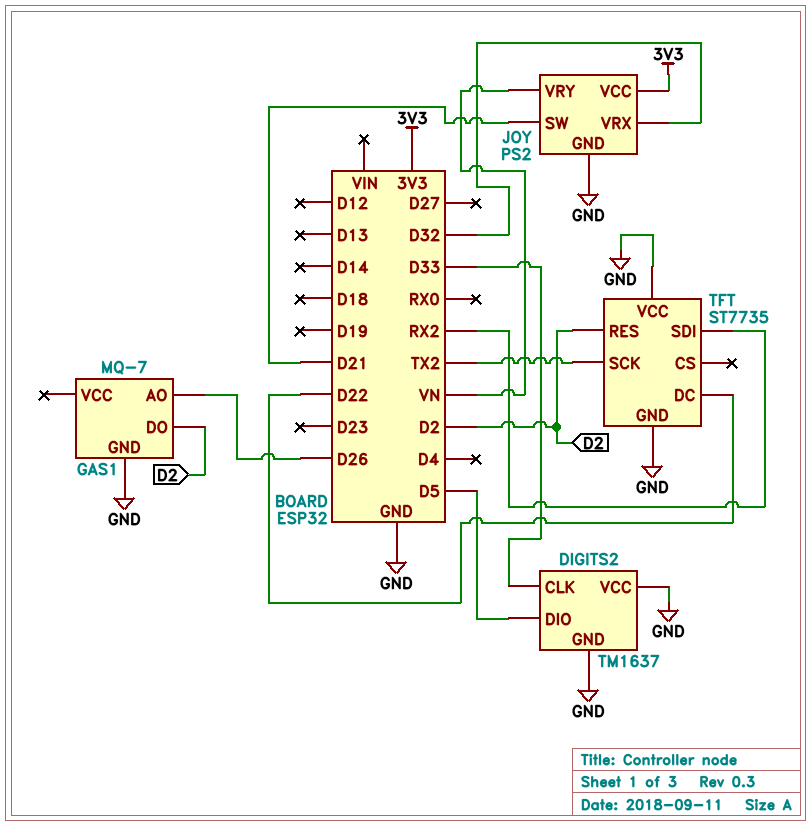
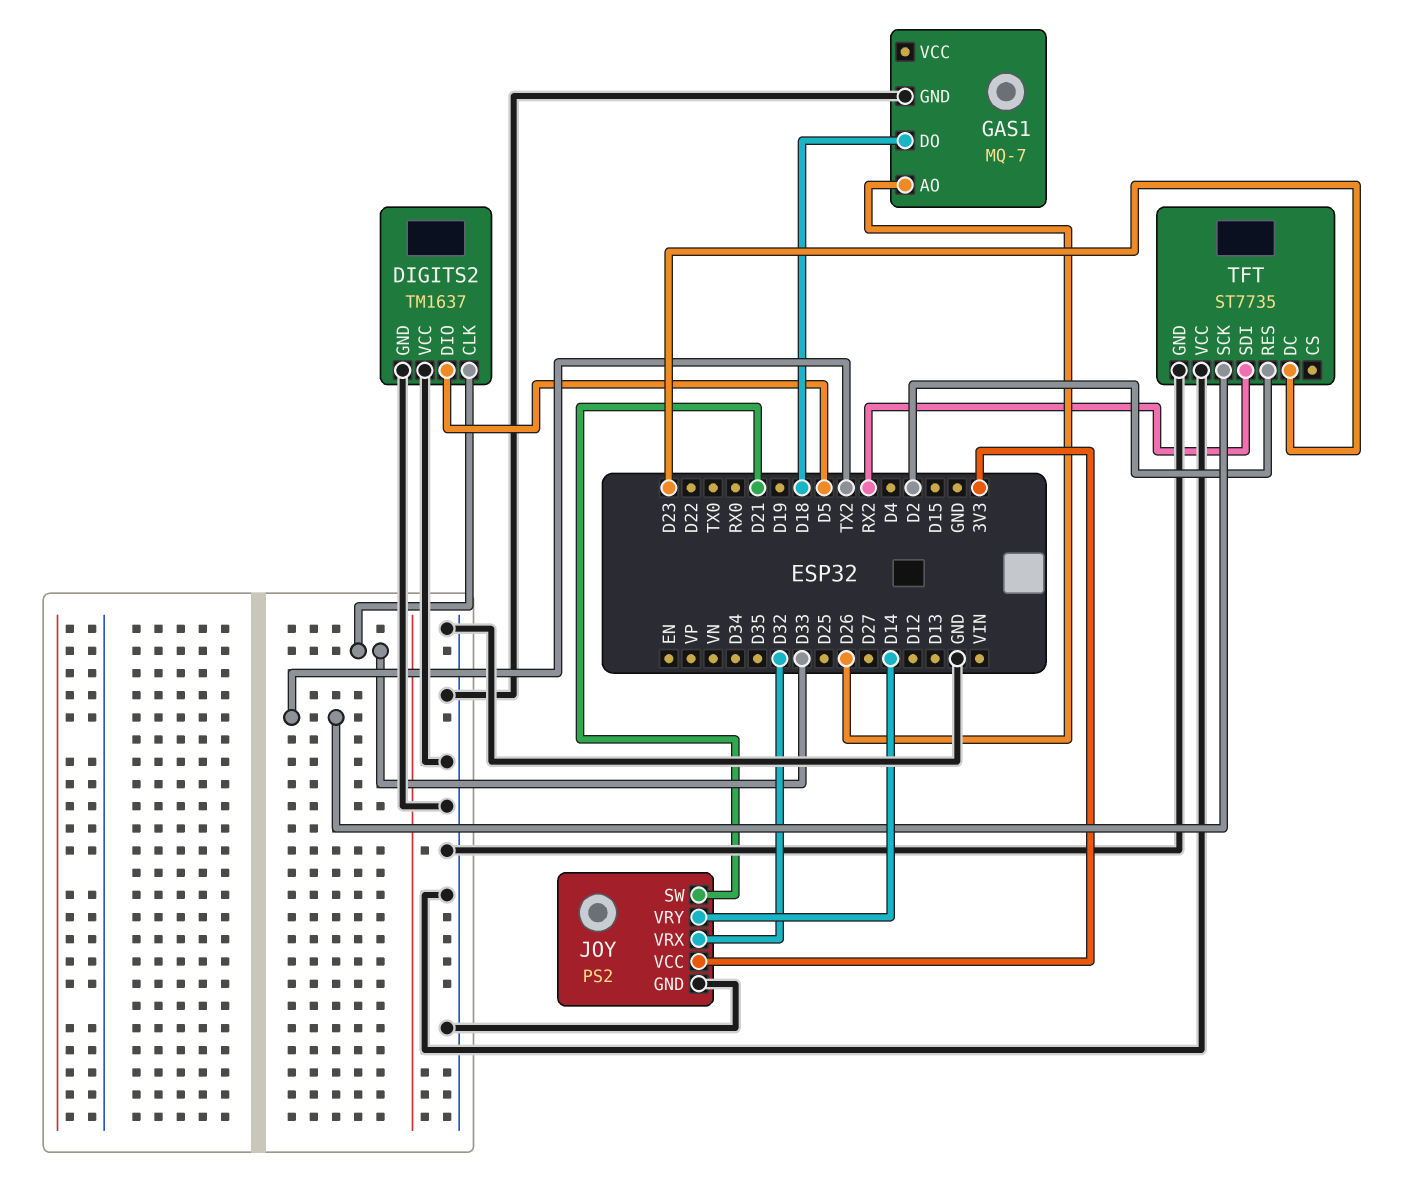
GAS1 pin DO: D2 -> D18
JOY pin VRY: VN -> D14
TFT pin DC: D22 -> D23

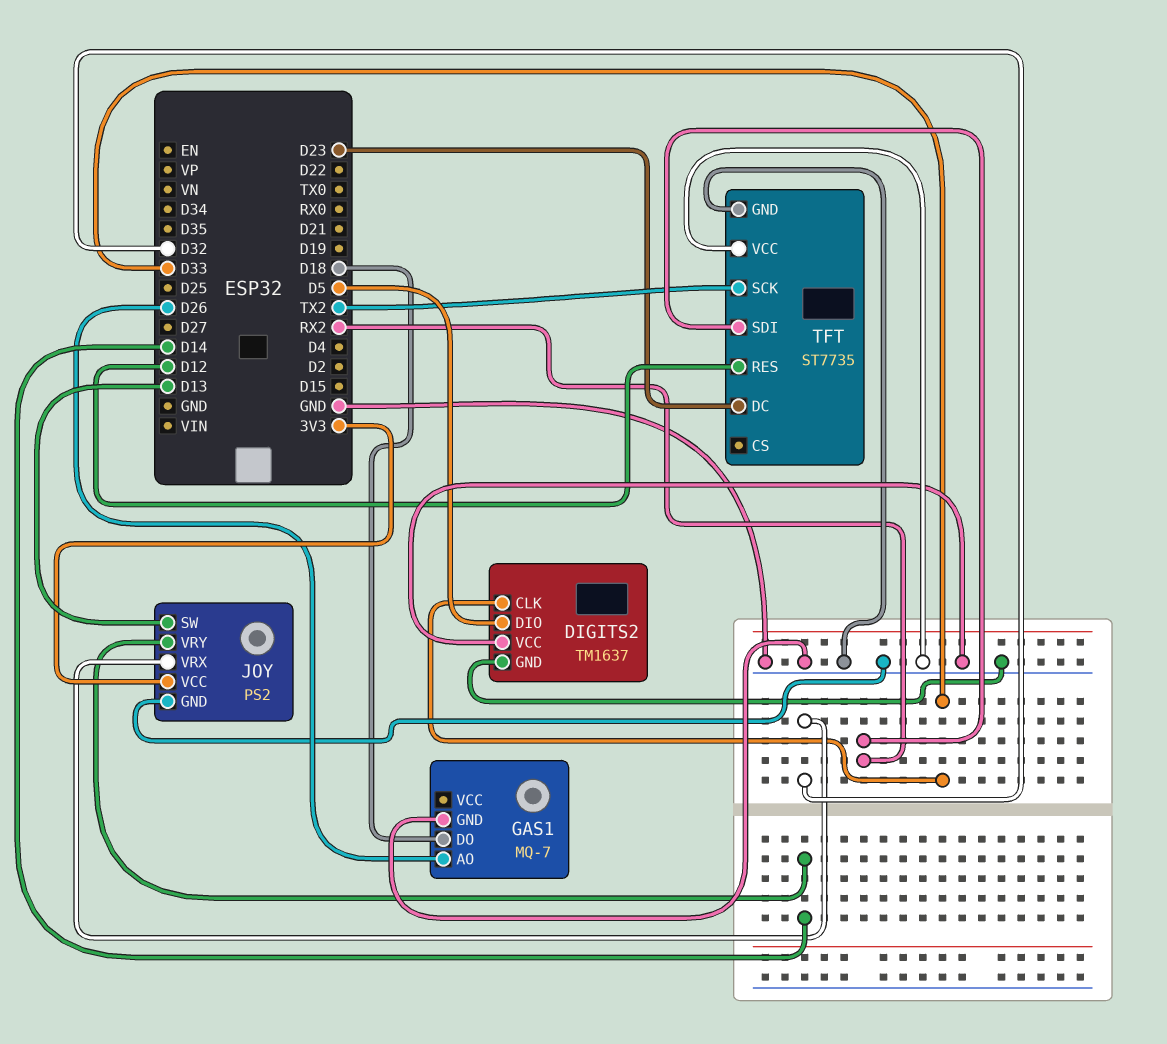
JOY pin SW: D21 -> D13
TFT pin RES: D2 -> D12

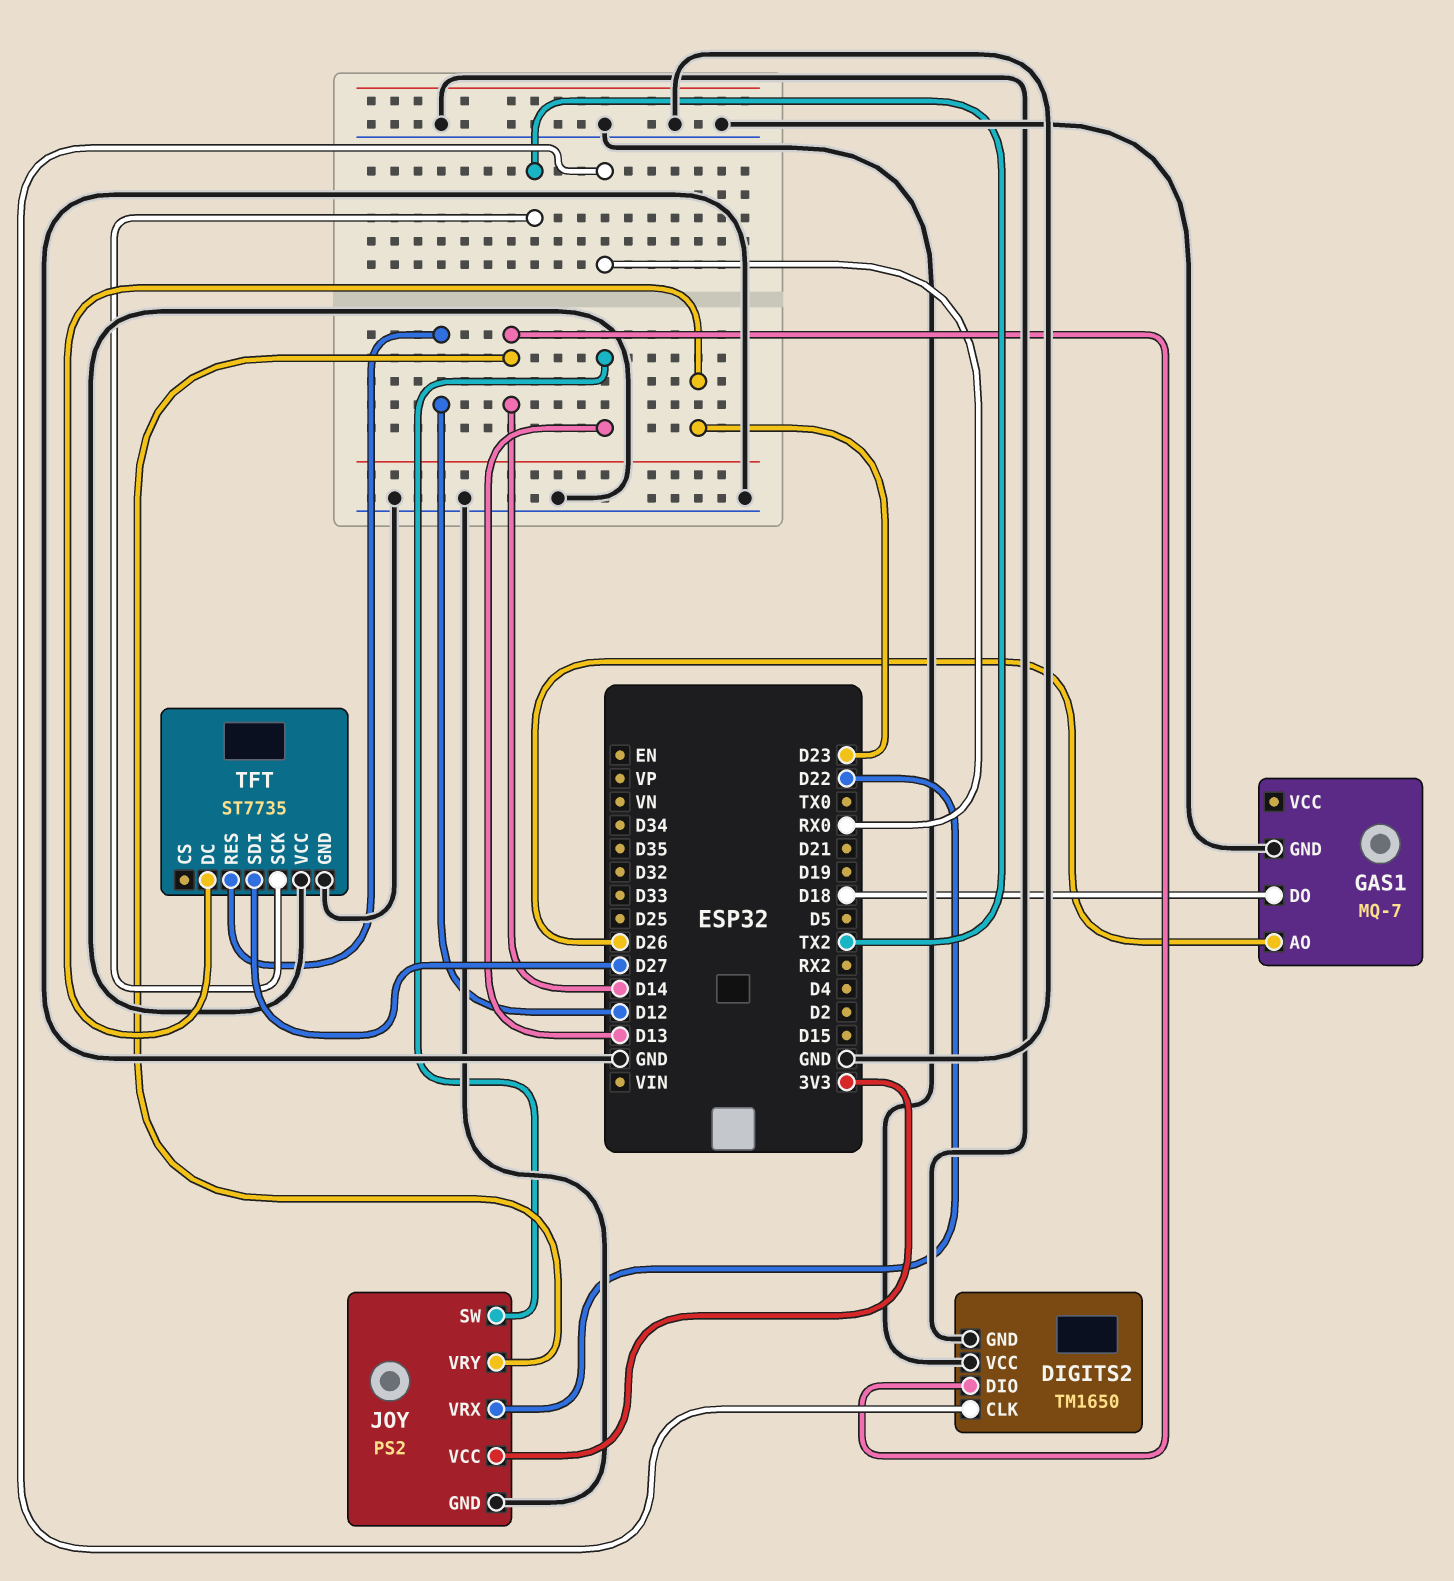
DIGITS2: TM1637 -> TM1650
DIGITS2 pin CLK: D33 -> RX0
DIGITS2 pin DIO: D5 -> D14
JOY pin VRX: D32 -> D22
TFT pin SDI: RX2 -> D27

